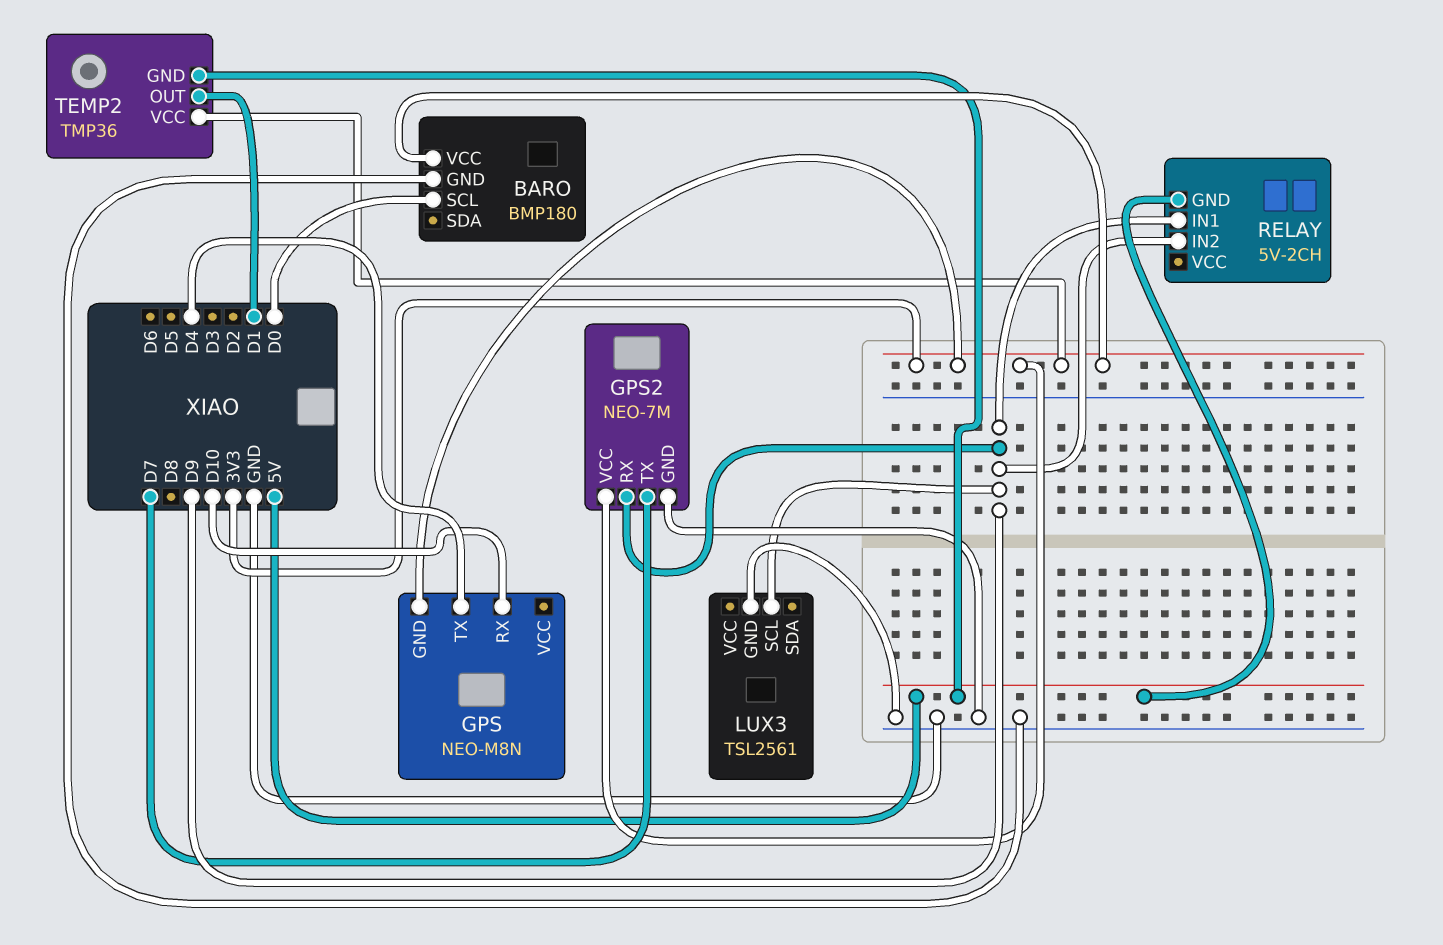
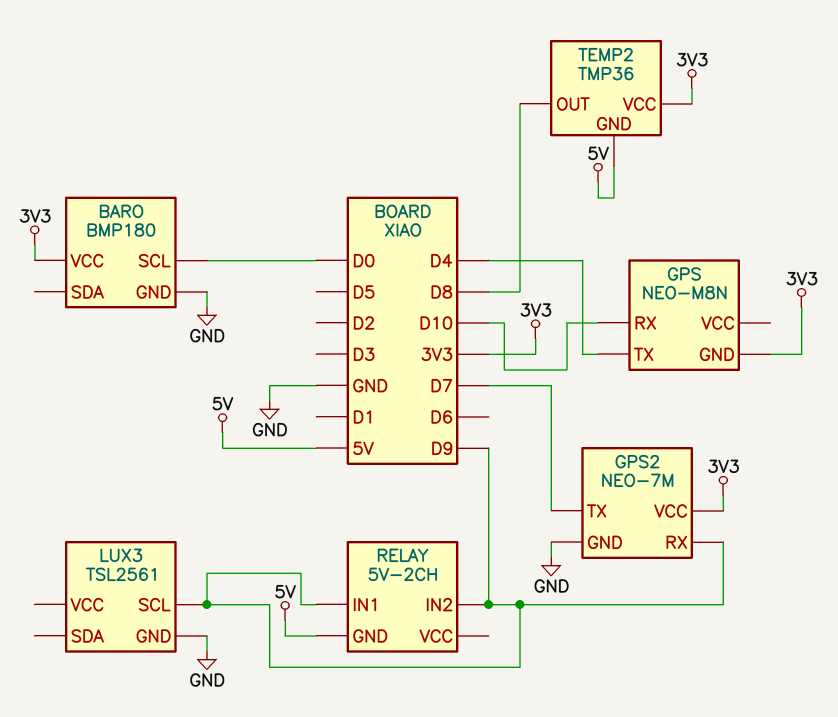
TEMP2 pin OUT: D1 -> D8

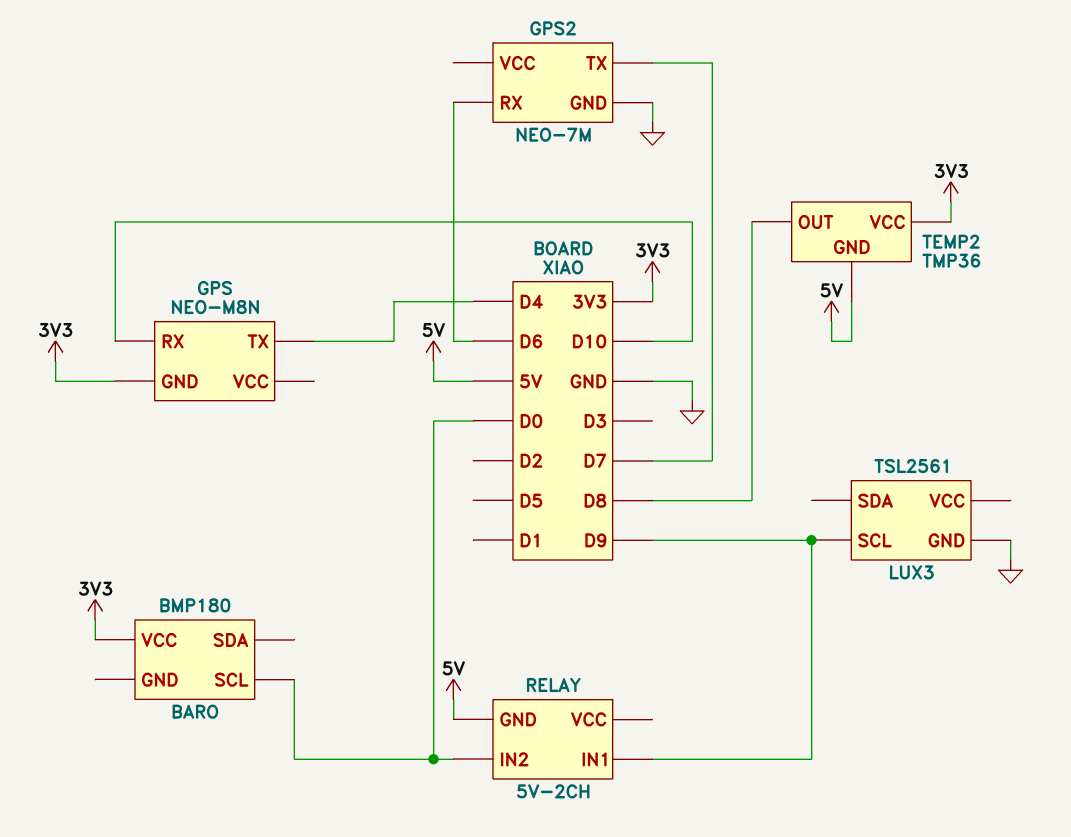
BARO pin GND: GND -> none
GPS2 pin RX: D9 -> D6
GPS2 pin VCC: 3V3 -> none
RELAY pin IN2: D9 -> D0

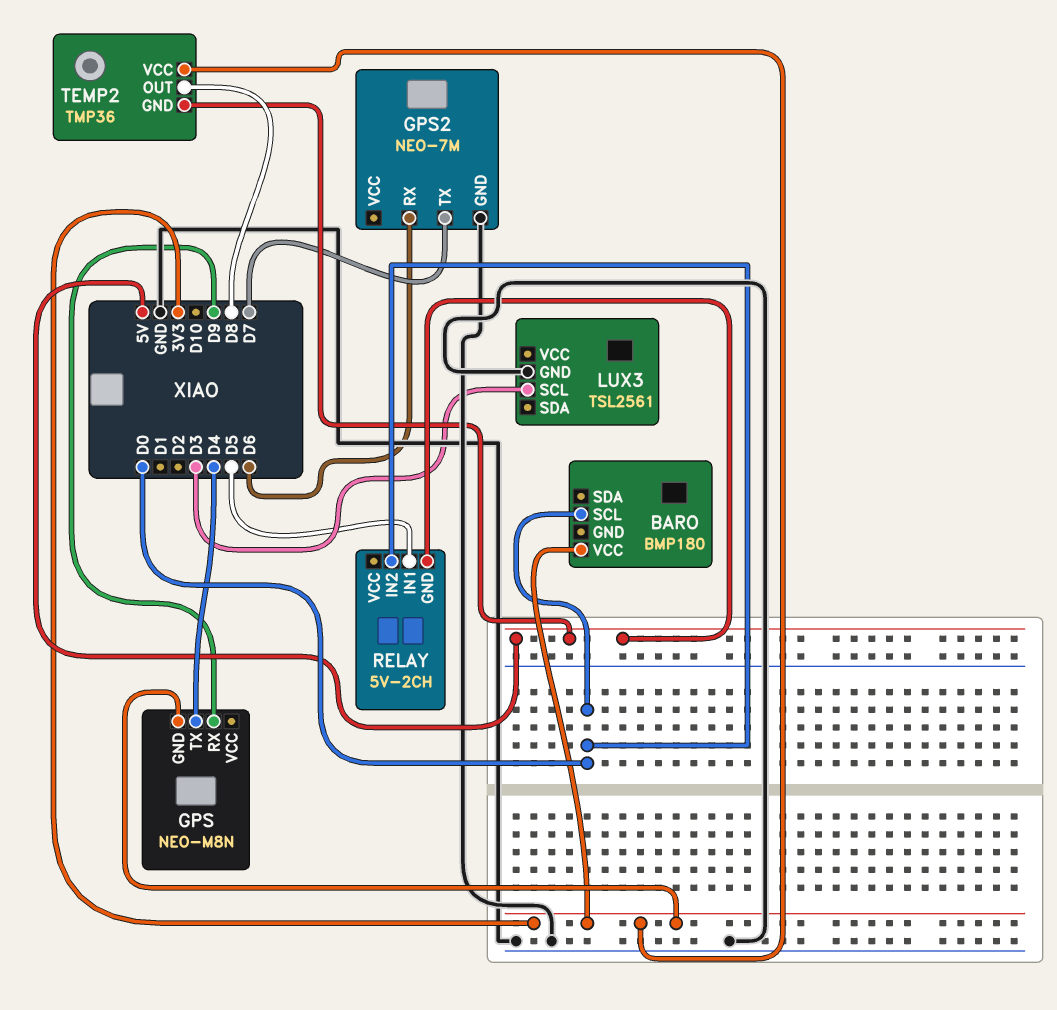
GPS pin RX: D10 -> D9
LUX3 pin SCL: D9 -> D3
RELAY pin IN1: D9 -> D5

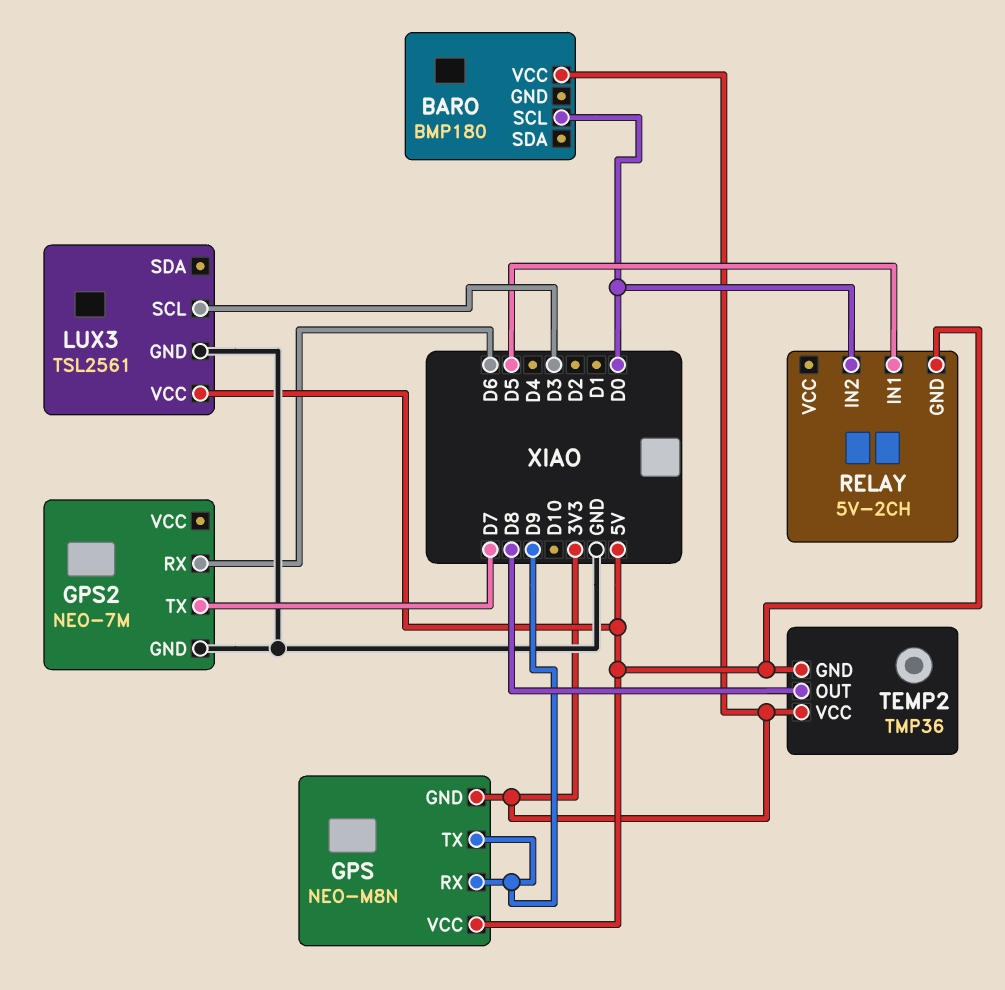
GPS pin TX: D4 -> D9
GPS pin VCC: none -> 5V
LUX3 pin VCC: none -> 5V

